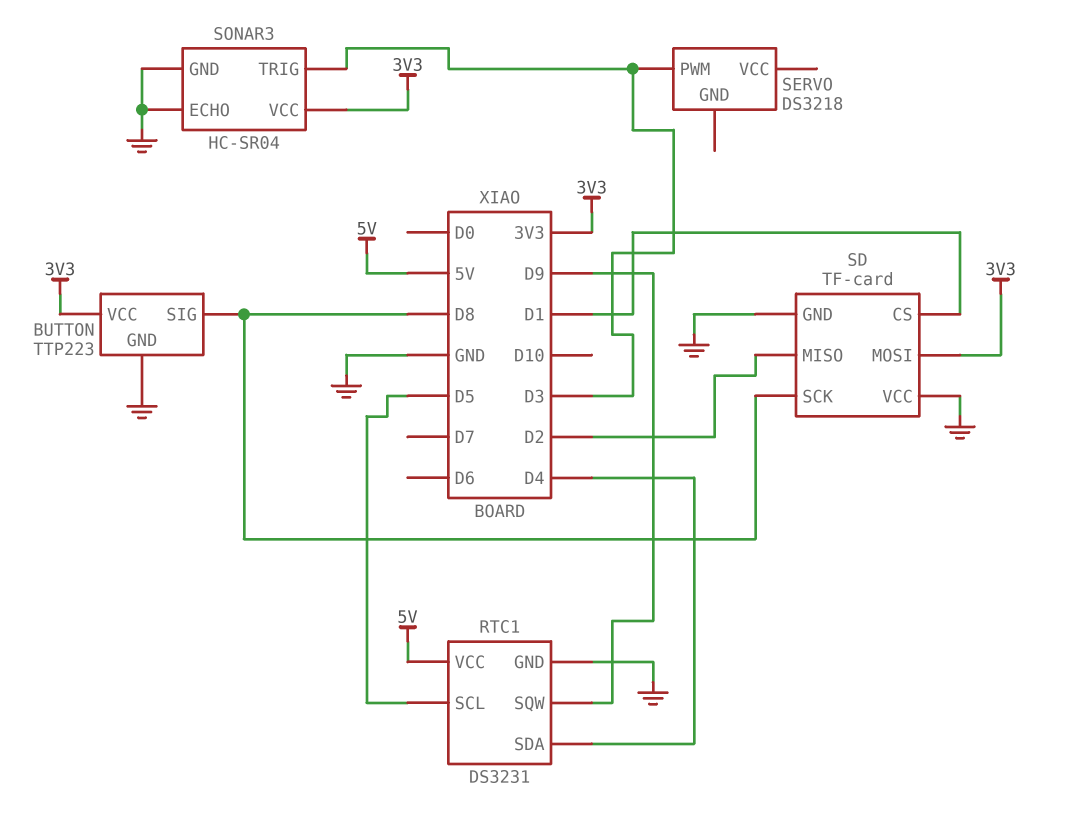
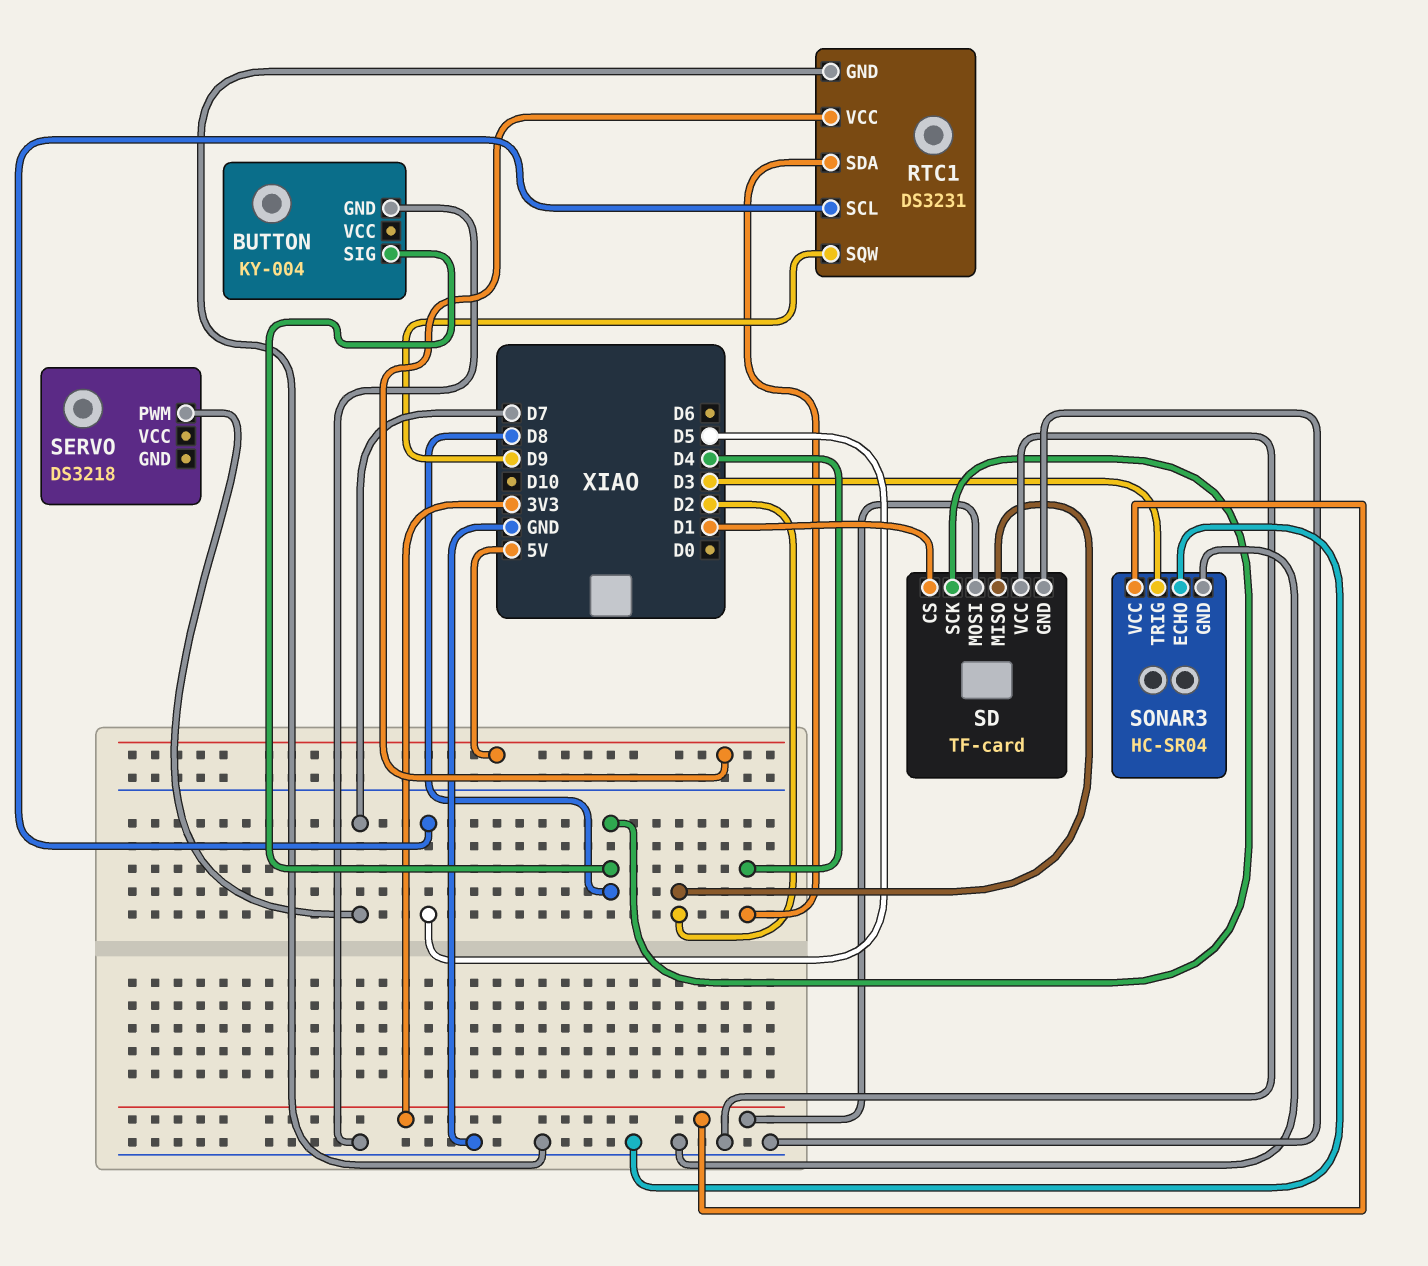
BUTTON: TTP223 -> KY-004
BUTTON pin VCC: 3V3 -> none
SERVO pin PWM: D3 -> D7

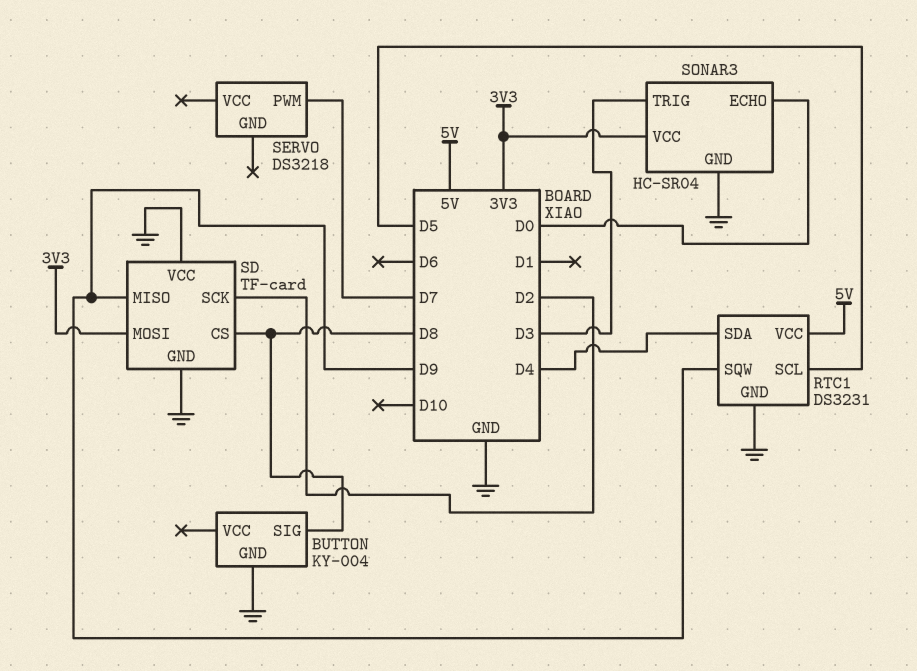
SD pin CS: D1 -> D8
SD pin MISO: D2 -> D9
SD pin SCK: D8 -> D2
SONAR3 pin ECHO: GND -> D0

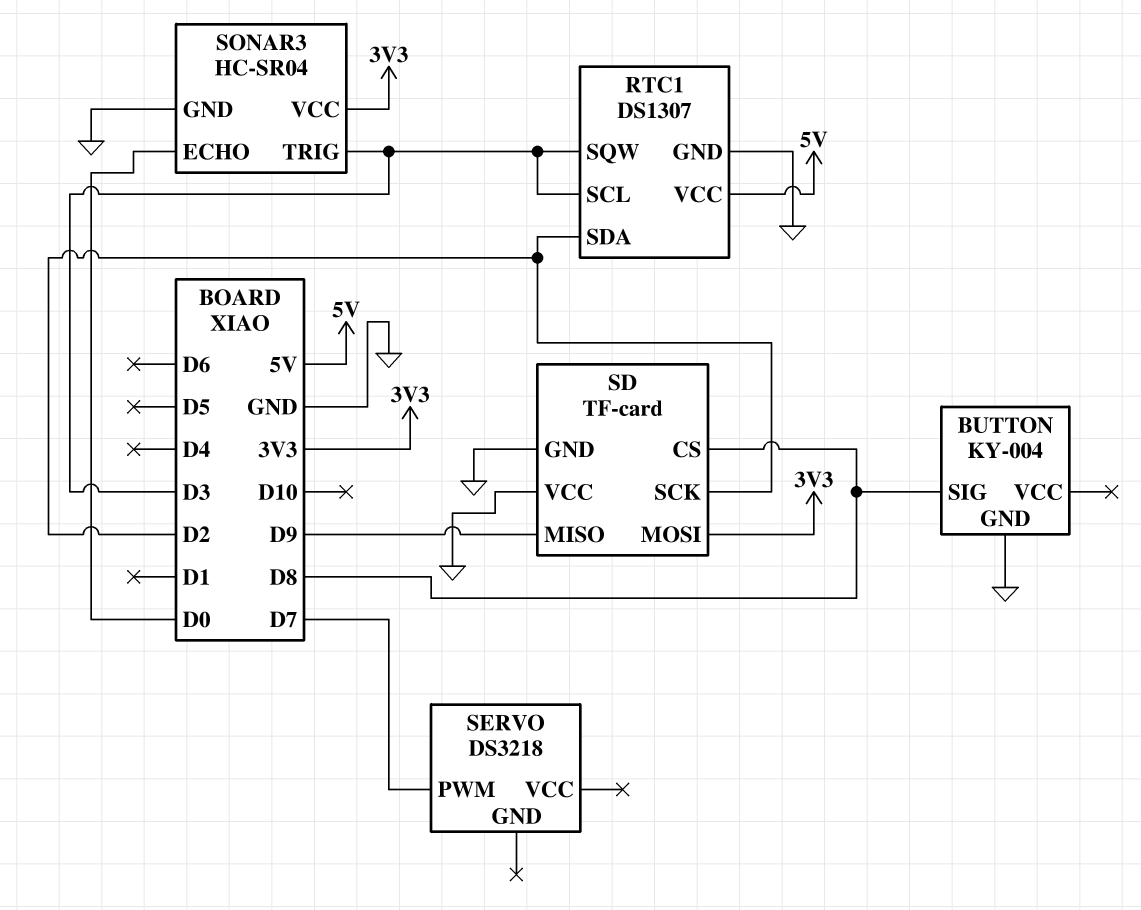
RTC1: DS3231 -> DS1307
RTC1 pin SCL: D5 -> D3
RTC1 pin SDA: D4 -> D2
RTC1 pin SQW: D9 -> D3

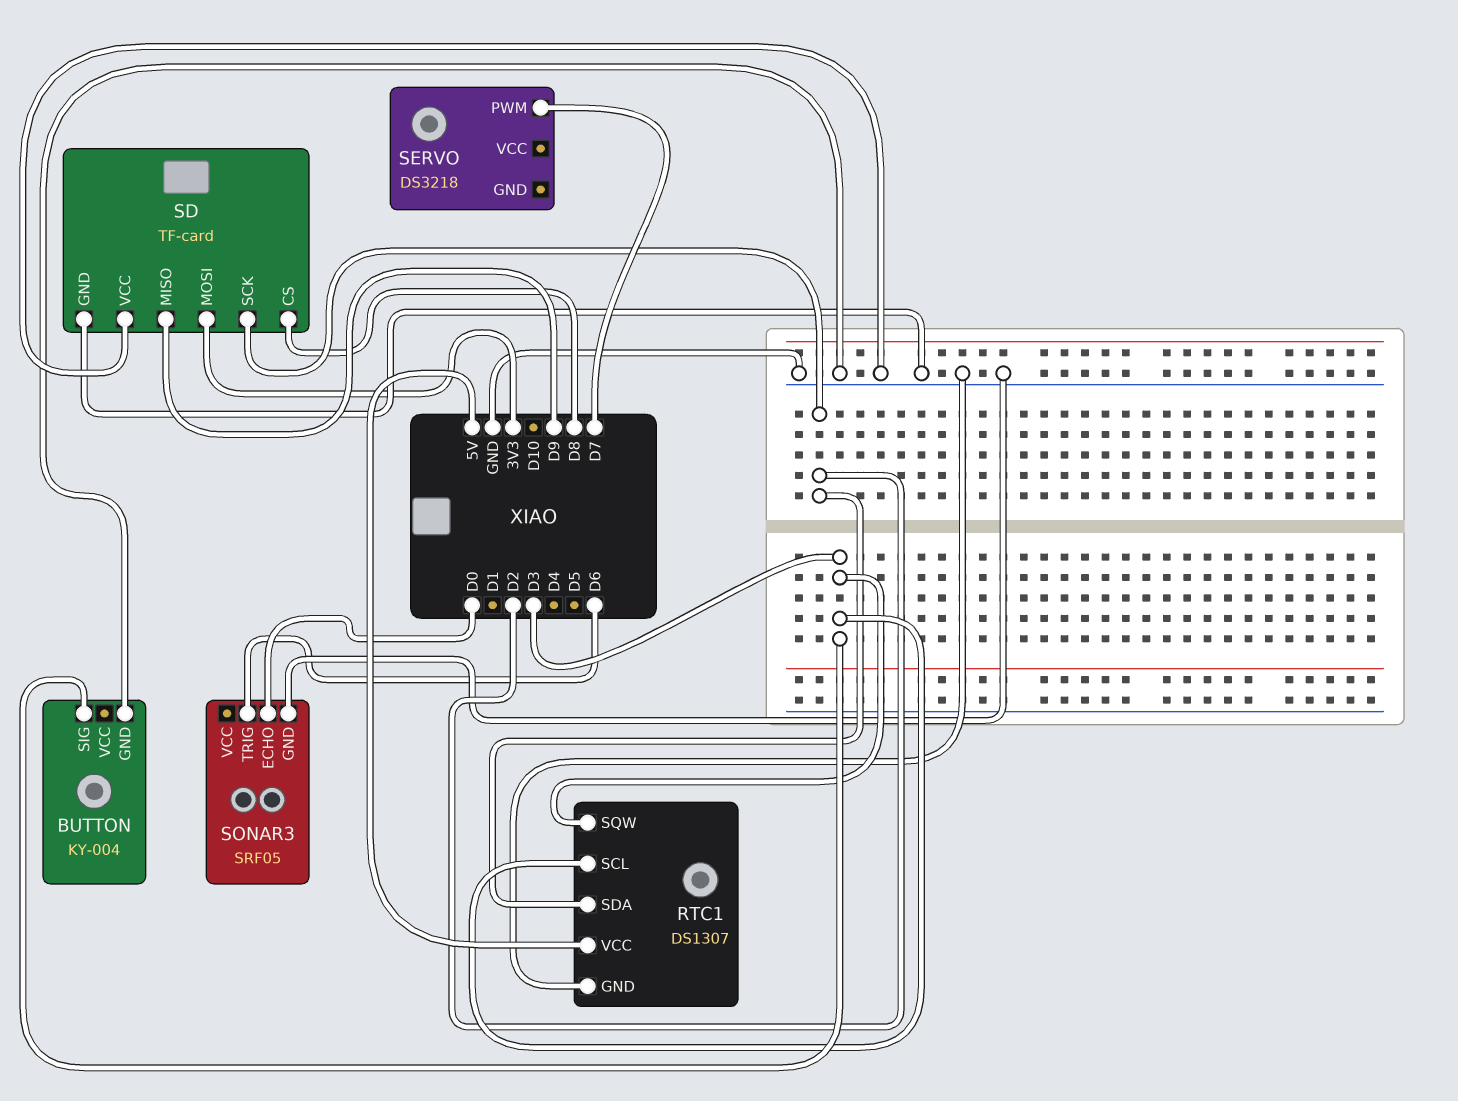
BUTTON pin SIG: D8 -> D3
SONAR3: HC-SR04 -> SRF05
SONAR3 pin TRIG: D3 -> D6
SONAR3 pin VCC: 3V3 -> none

